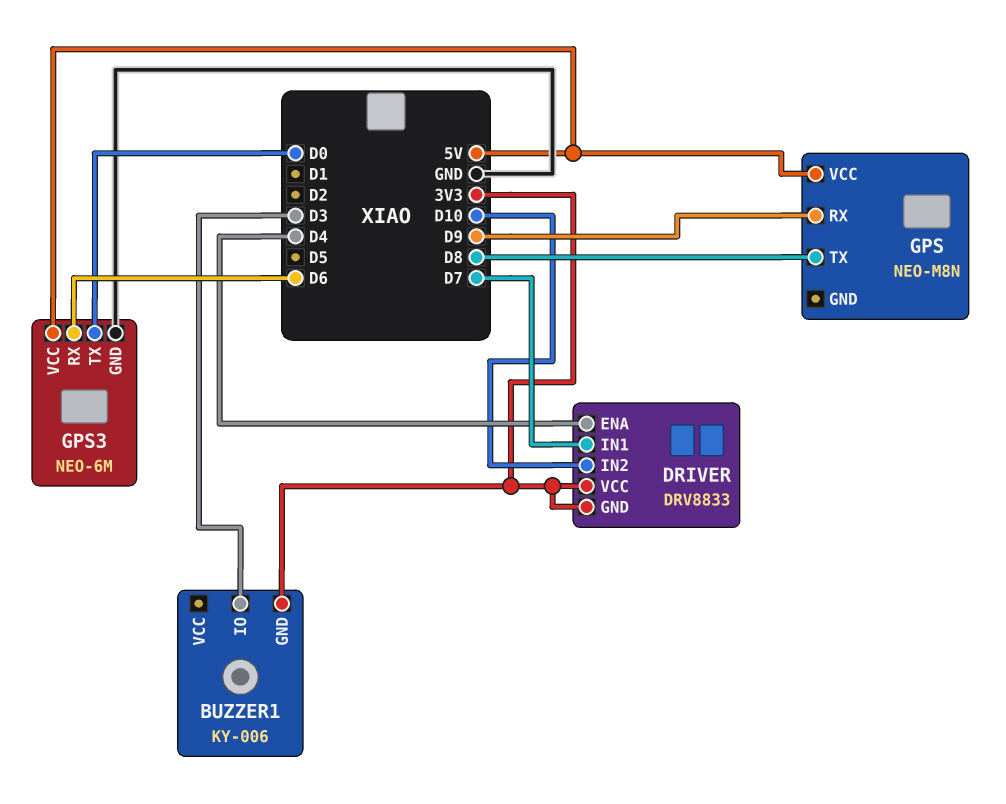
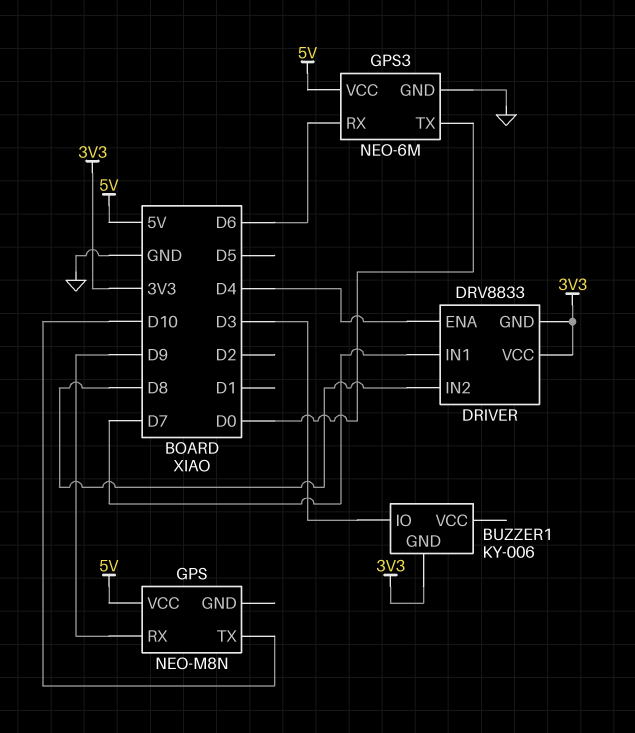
DRIVER pin IN2: D10 -> D8
GPS pin TX: D8 -> D10

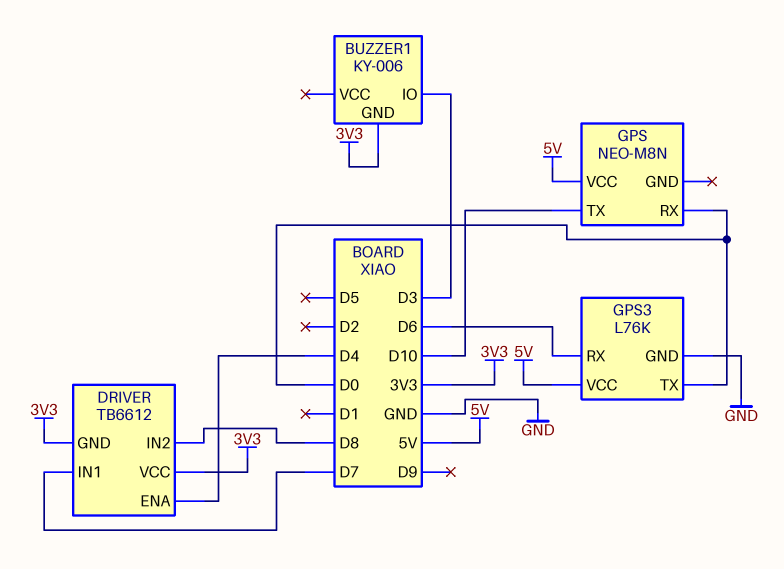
DRIVER: DRV8833 -> TB6612
GPS pin RX: D9 -> D0
GPS3: NEO-6M -> L76K

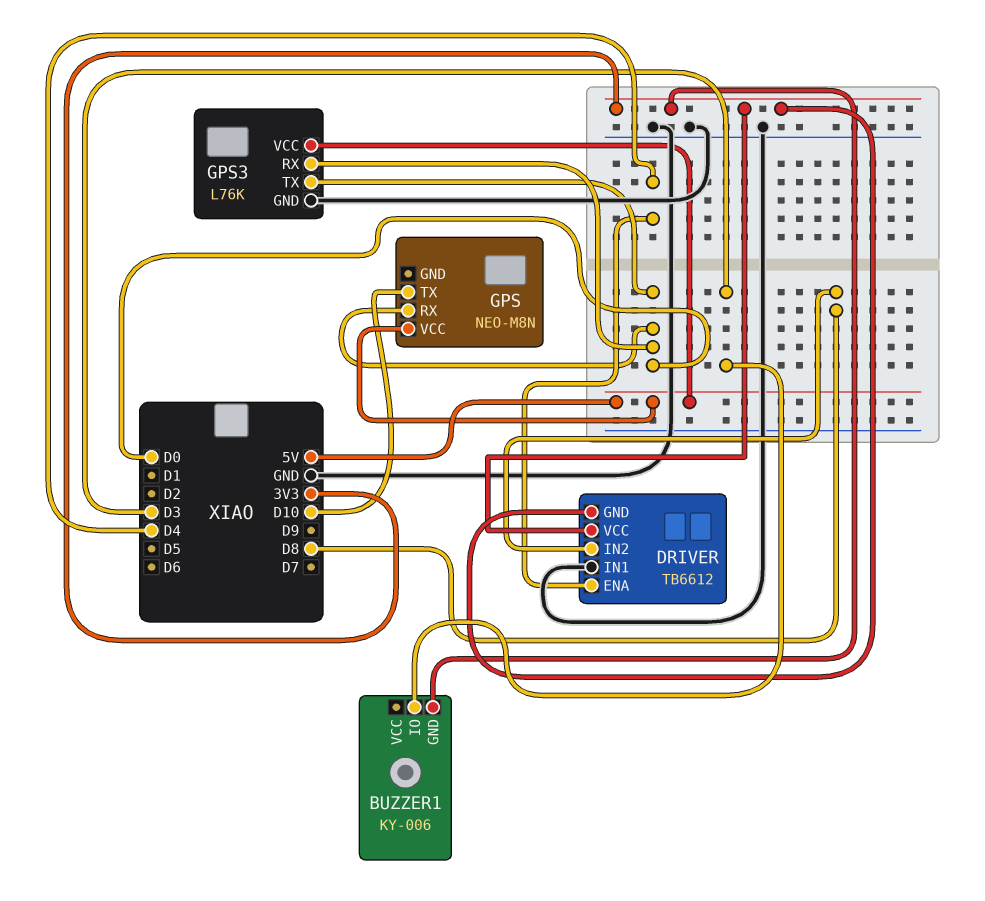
DRIVER pin IN1: D7 -> GND
GPS3 pin RX: D6 -> D0

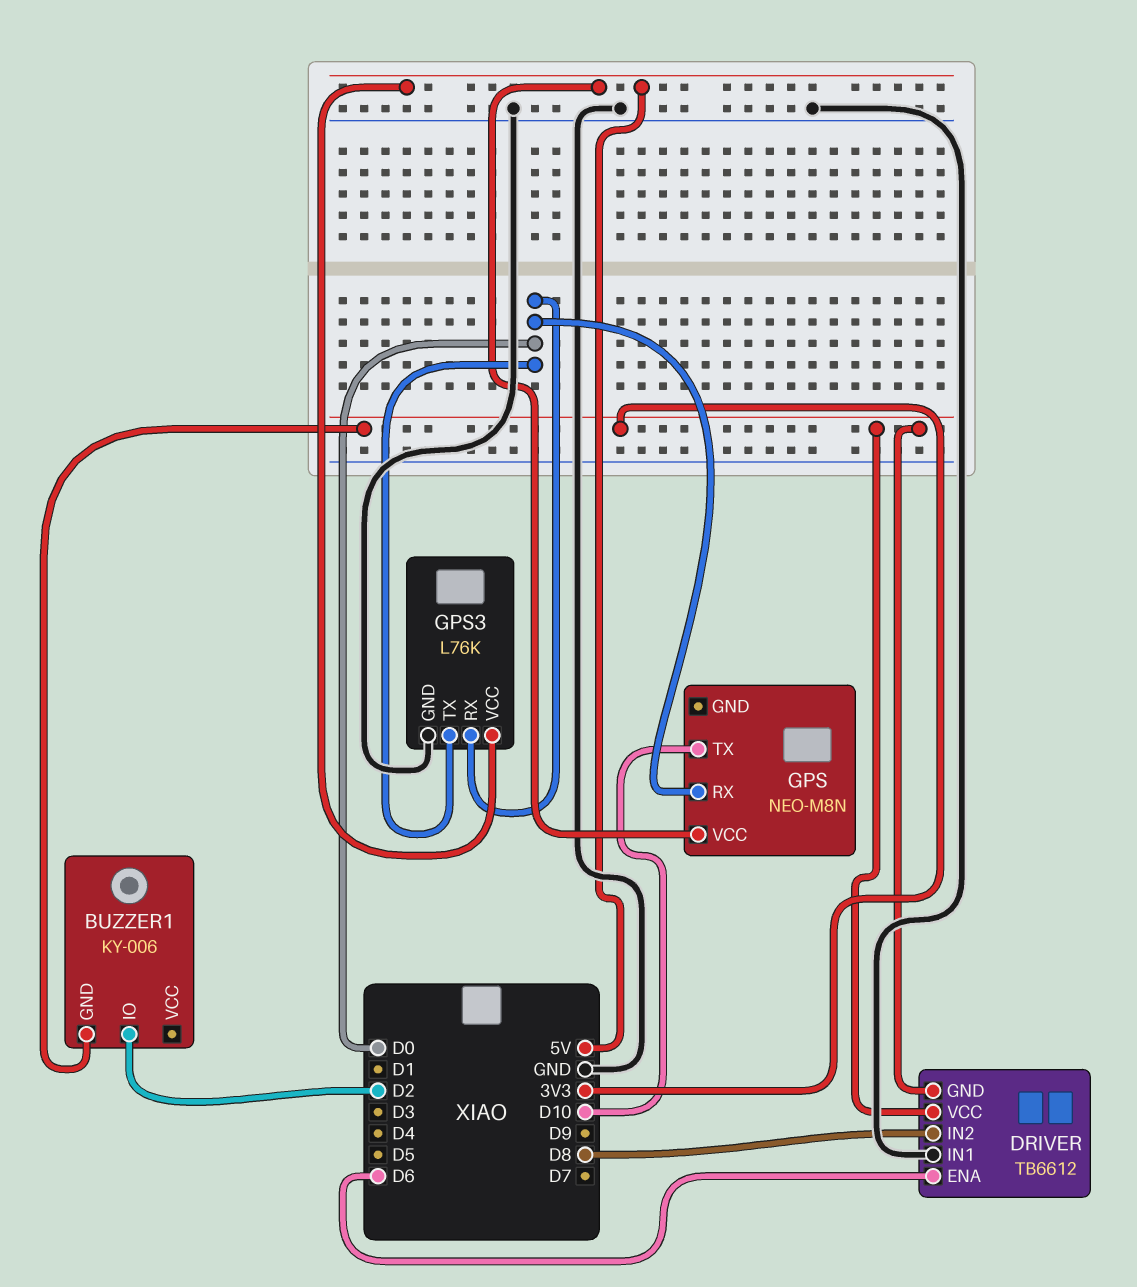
BUZZER1 pin IO: D3 -> D2
DRIVER pin ENA: D4 -> D6

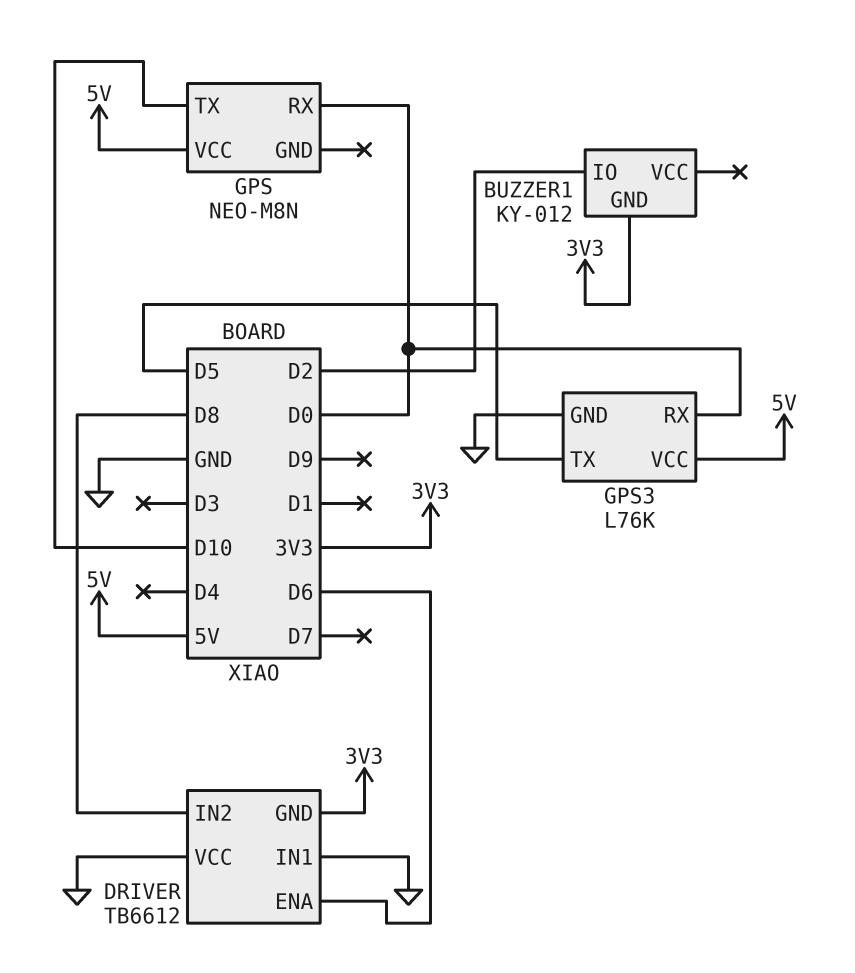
BUZZER1: KY-006 -> KY-012
DRIVER pin VCC: 3V3 -> GND
GPS3 pin TX: D0 -> D5

